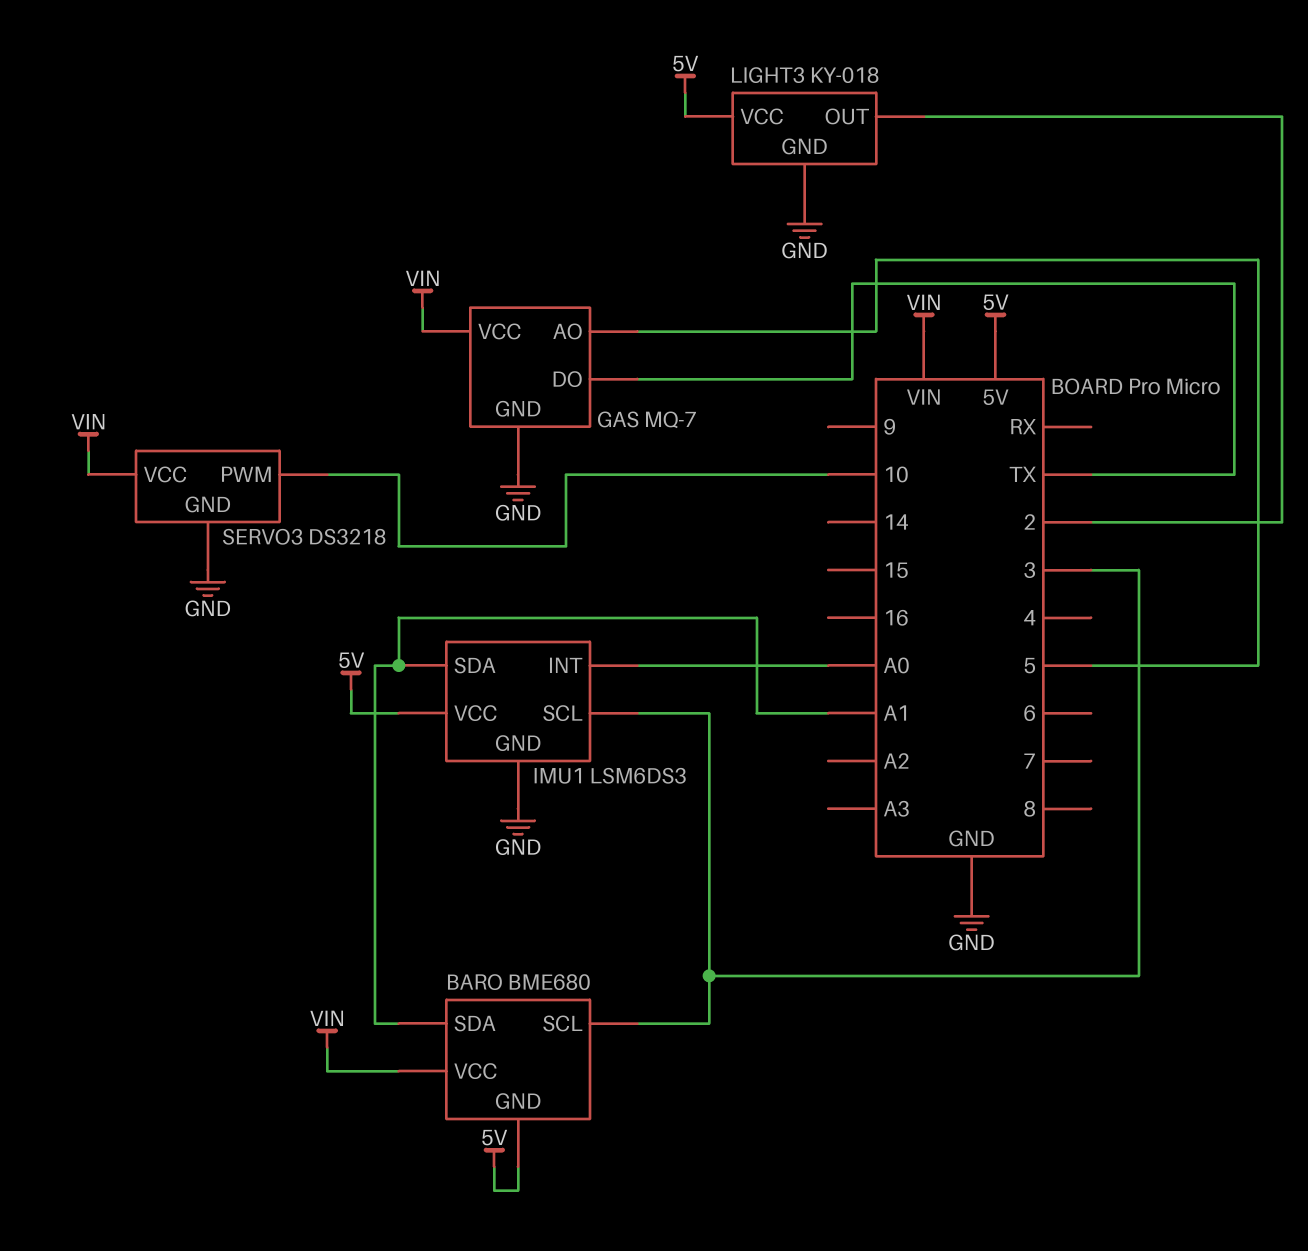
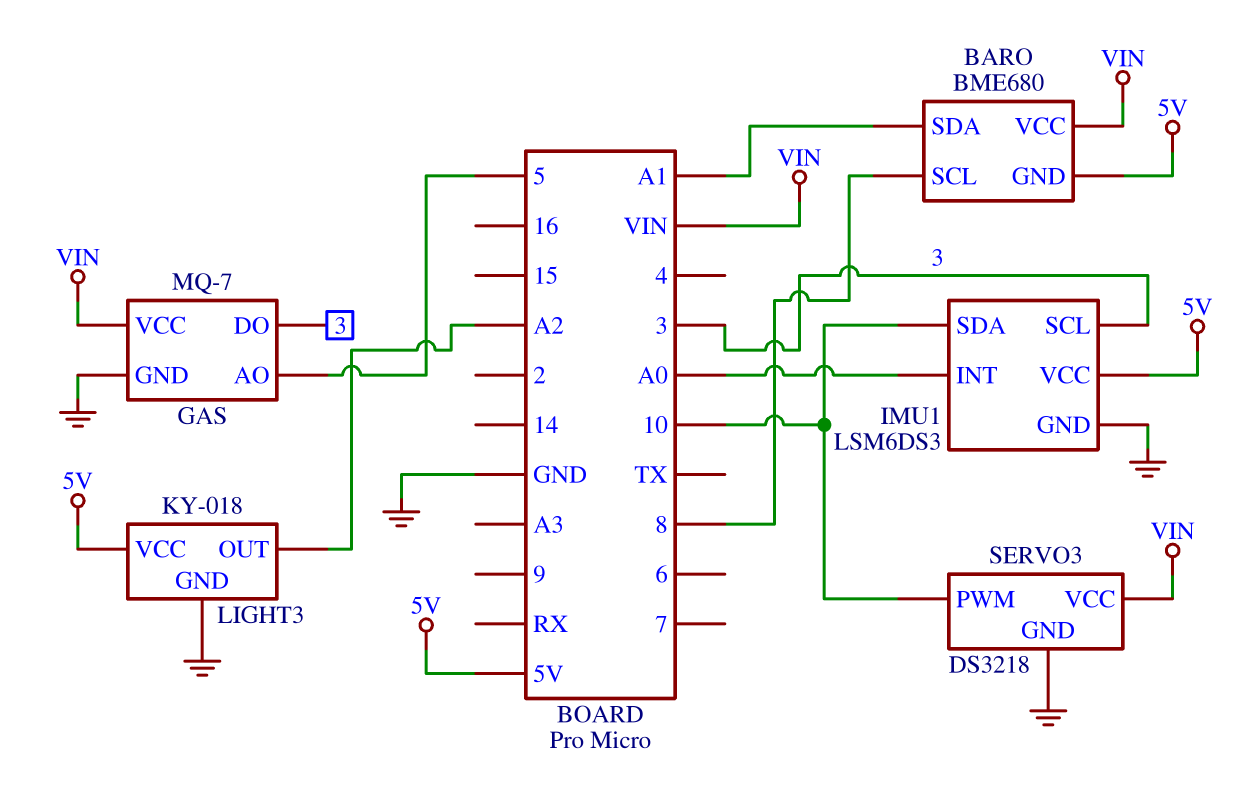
BARO pin SCL: 3 -> 8
GAS pin DO: TX -> 3
IMU1 pin SDA: A1 -> 10
LIGHT3 pin OUT: 2 -> A2

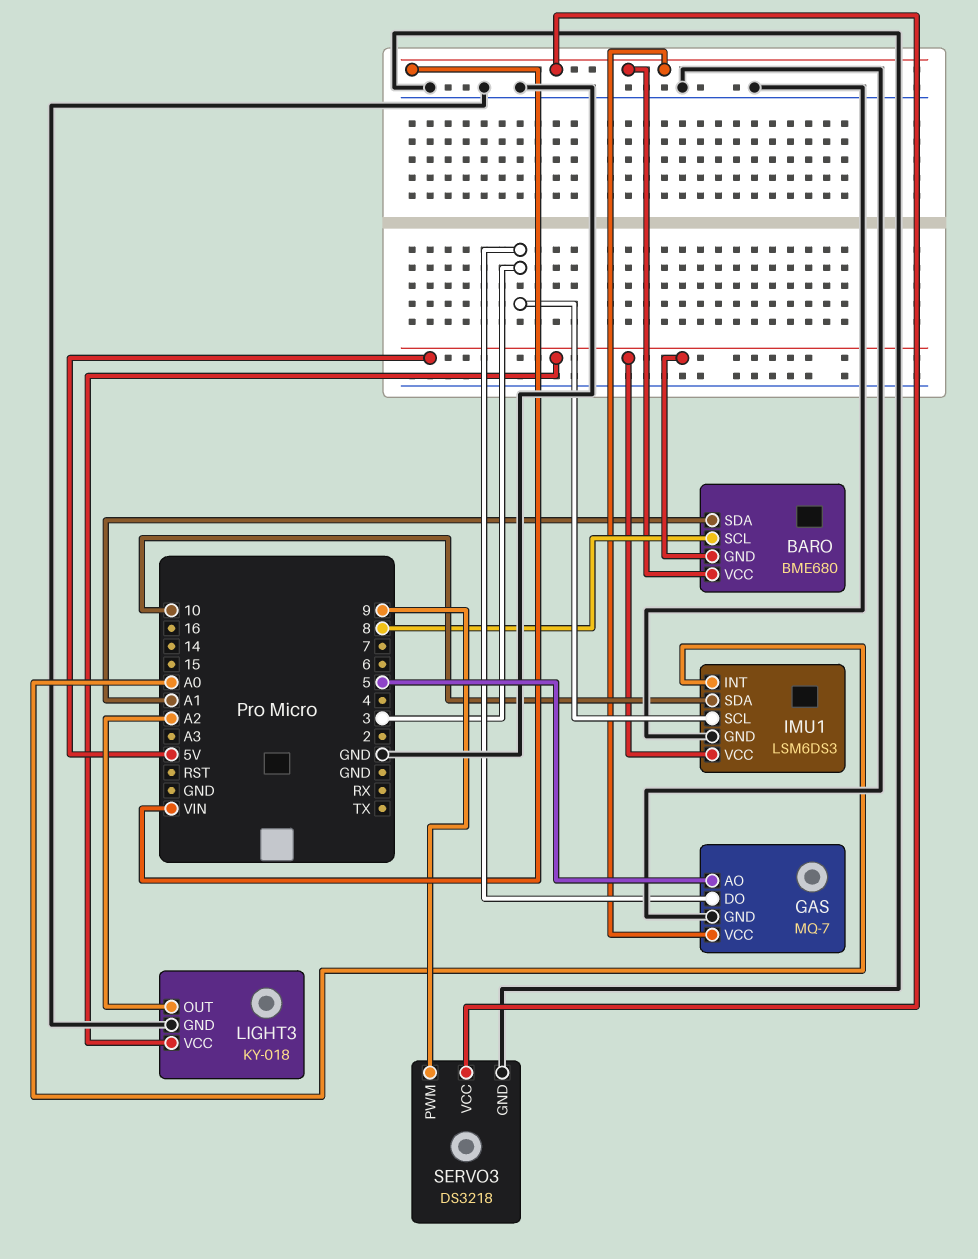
SERVO3 pin PWM: 10 -> 9

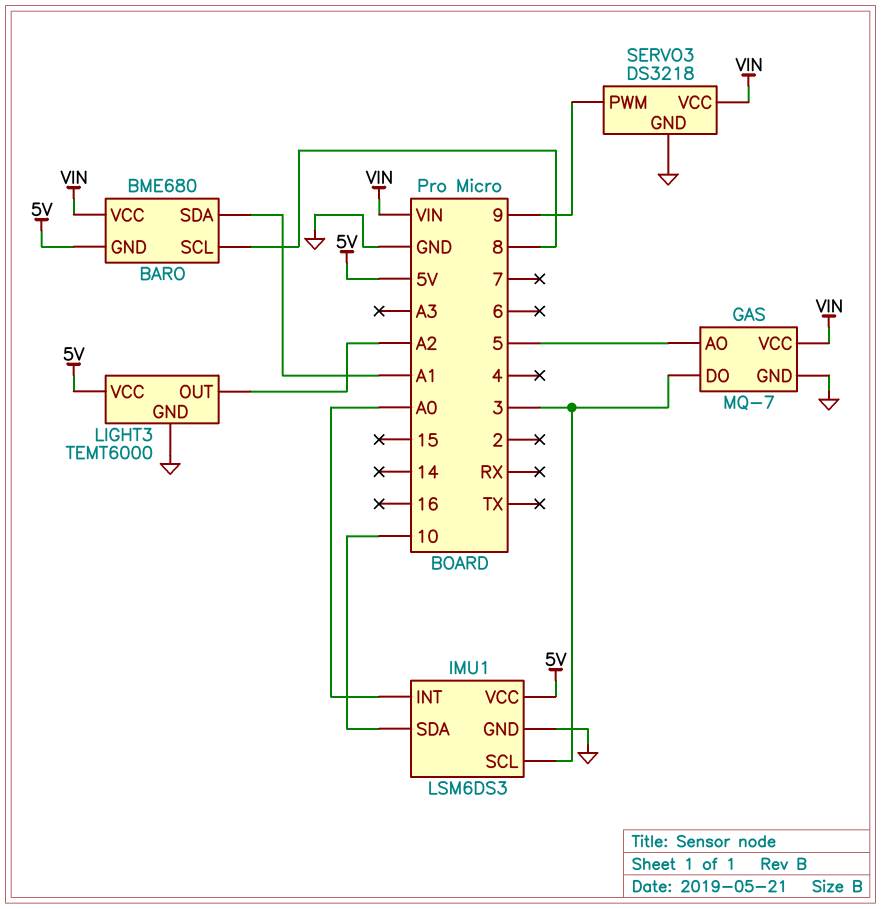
LIGHT3: KY-018 -> TEMT6000

